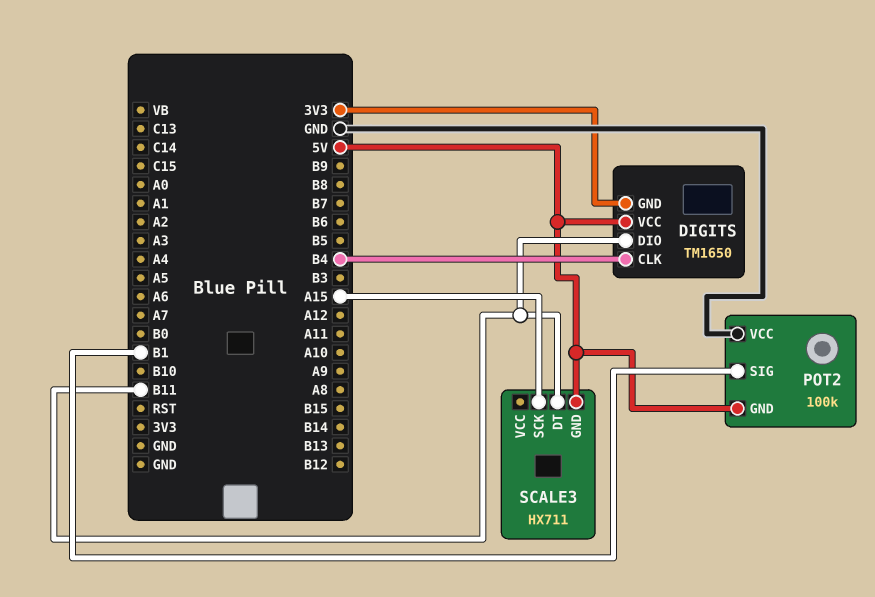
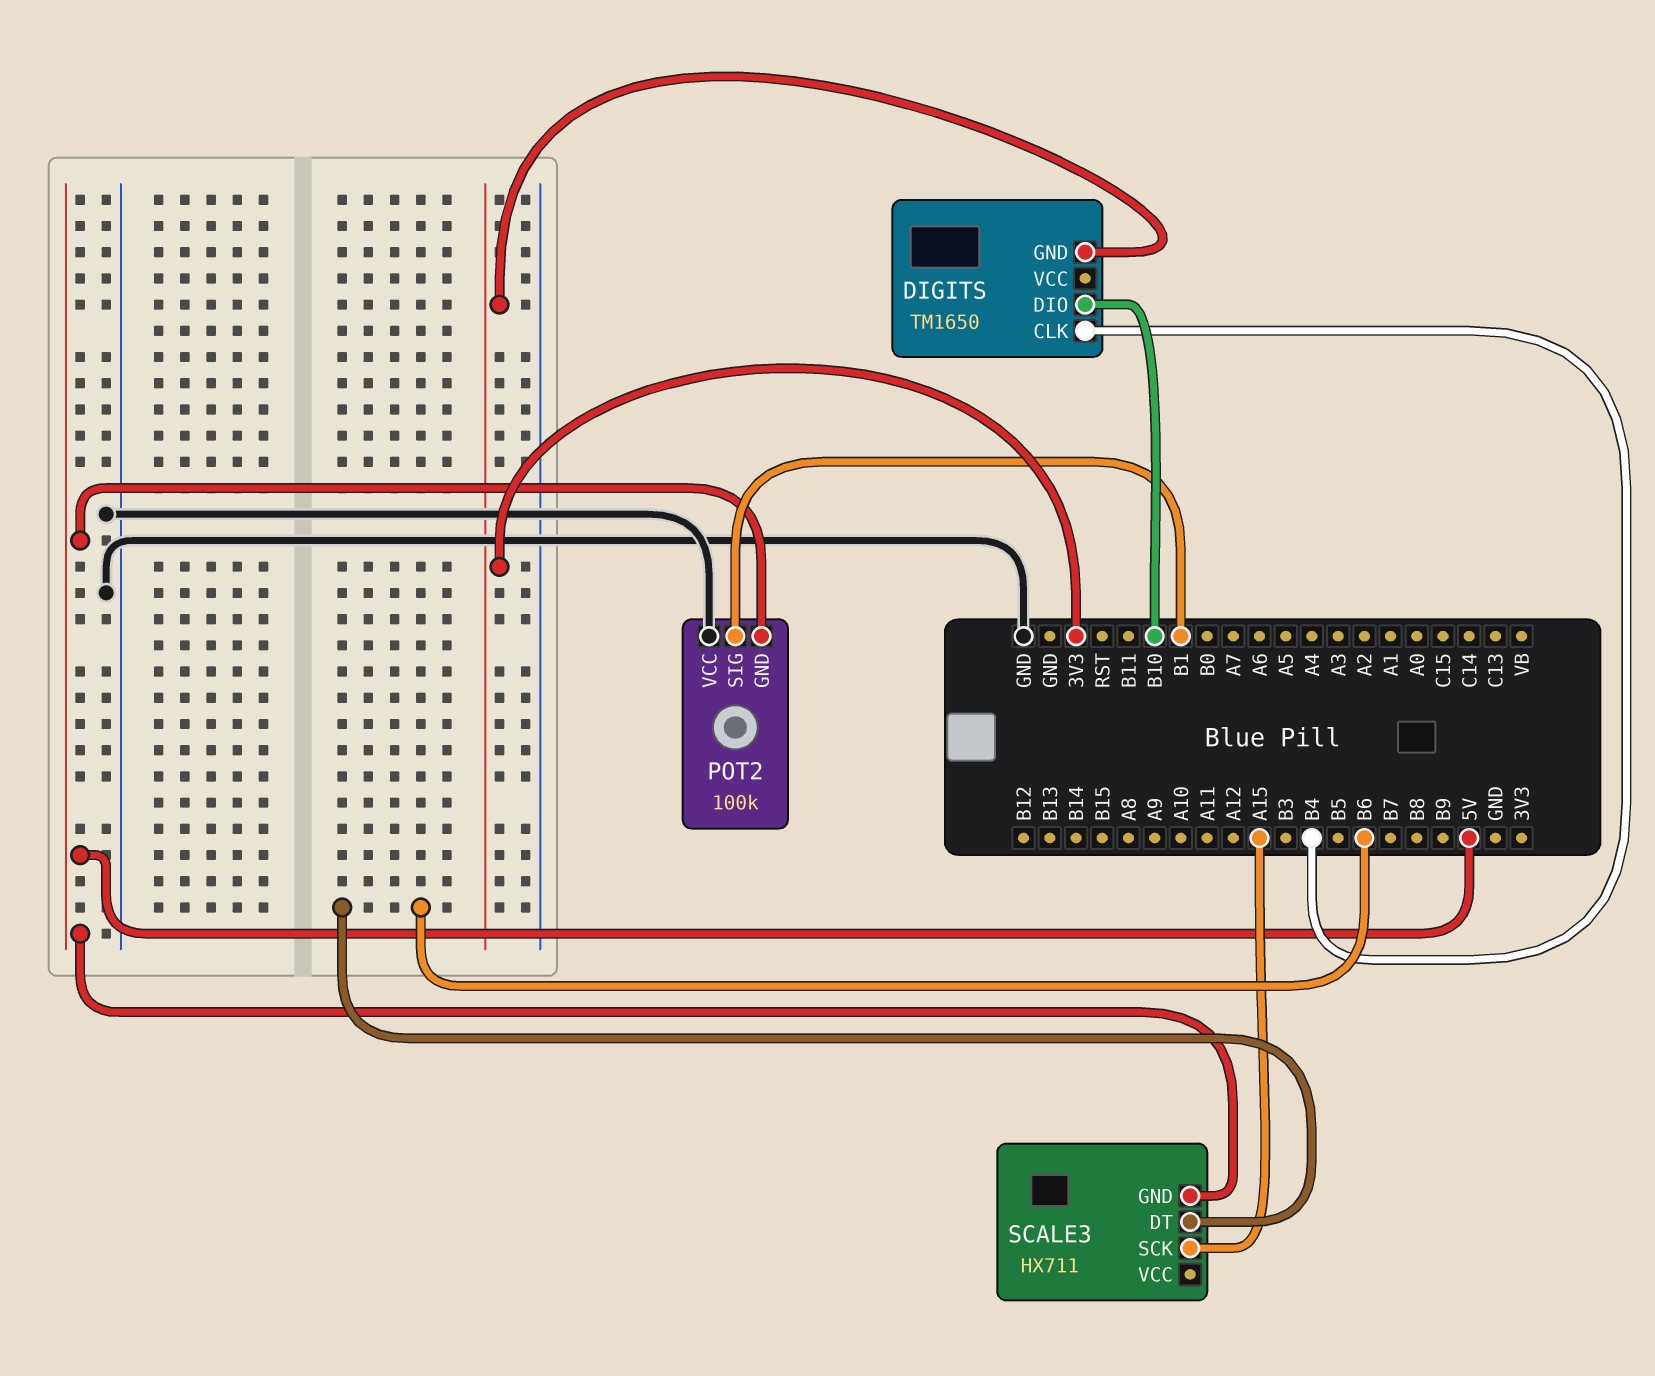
DIGITS pin DIO: B11 -> B10
DIGITS pin VCC: 5V -> none
SCALE3 pin DT: B11 -> B6

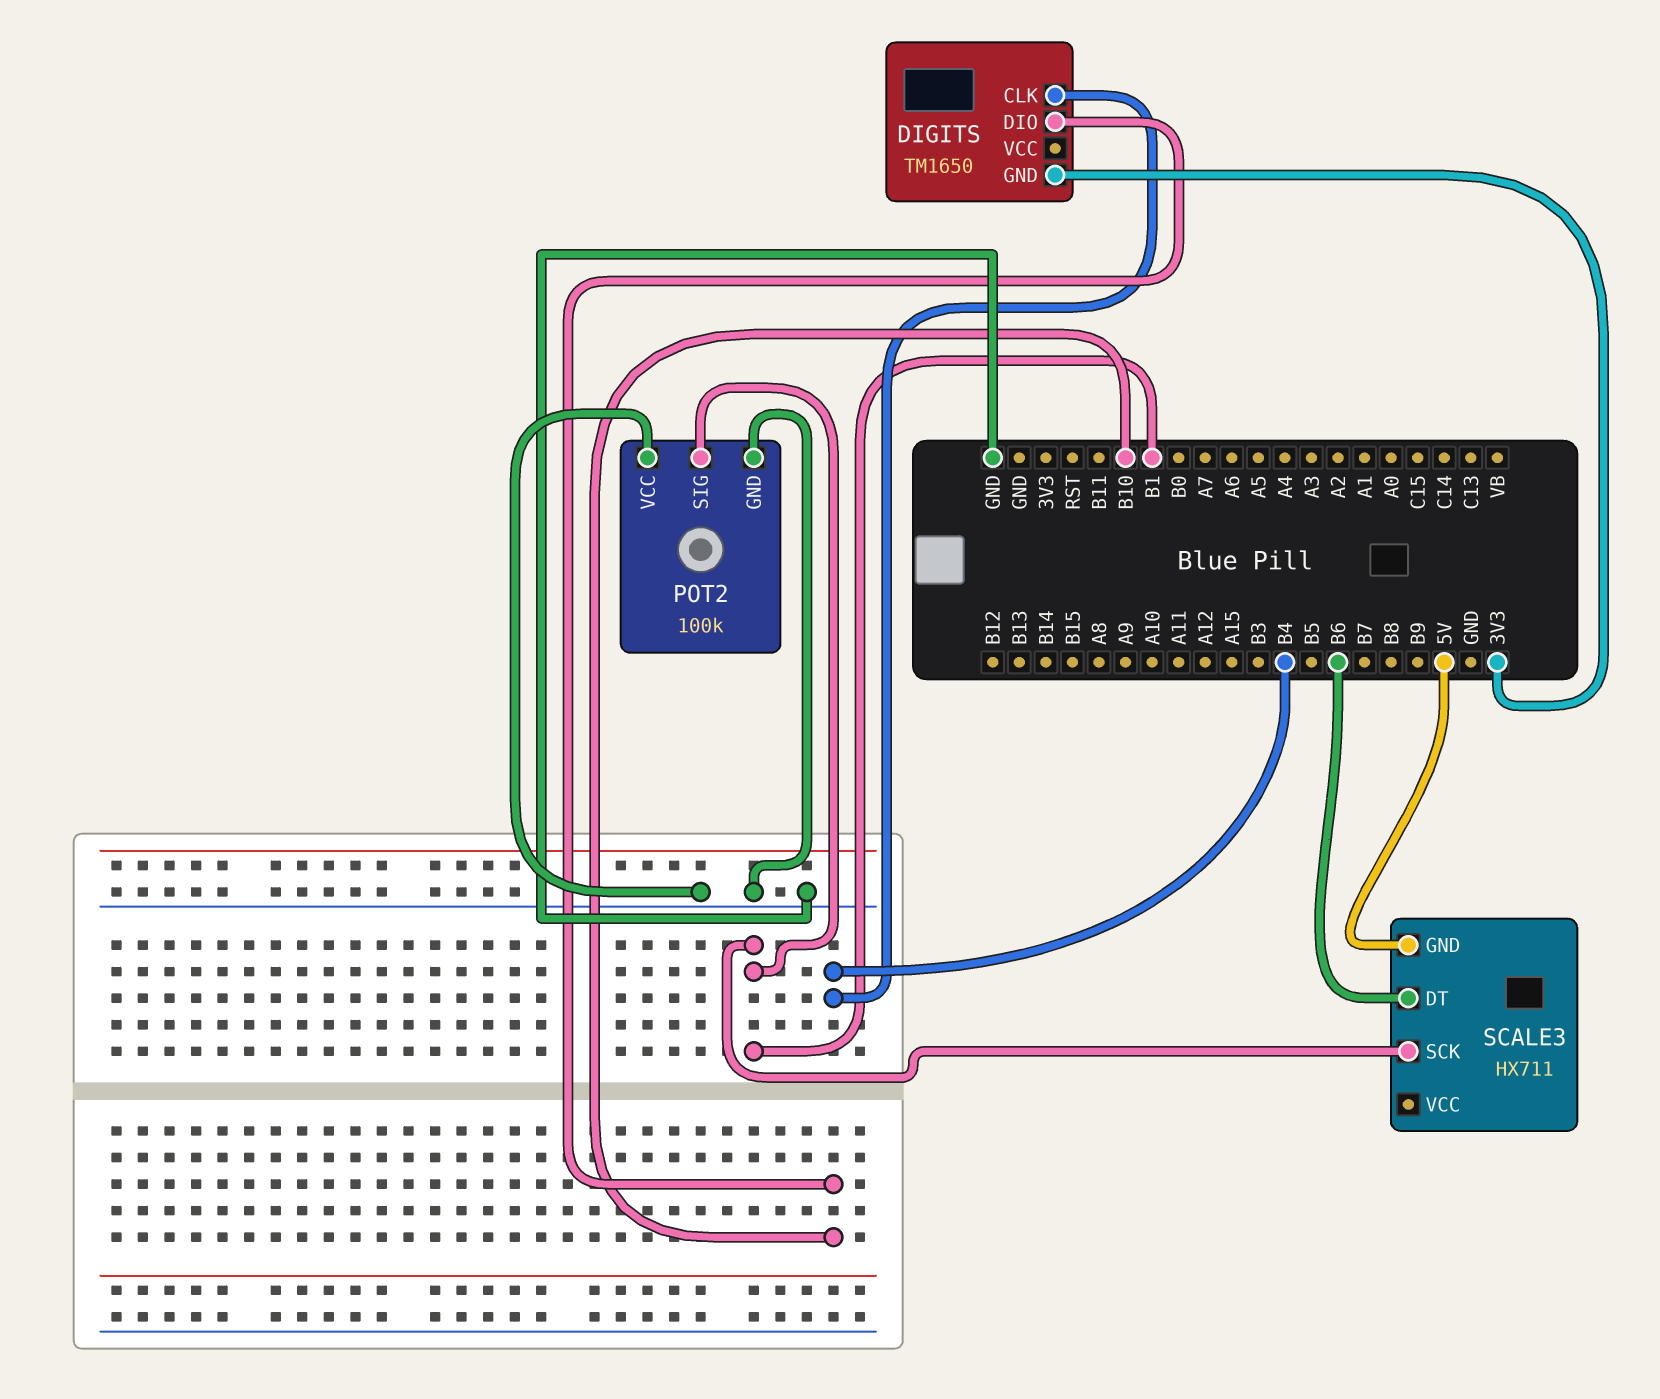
POT2 pin GND: 5V -> GND
SCALE3 pin SCK: A15 -> B1

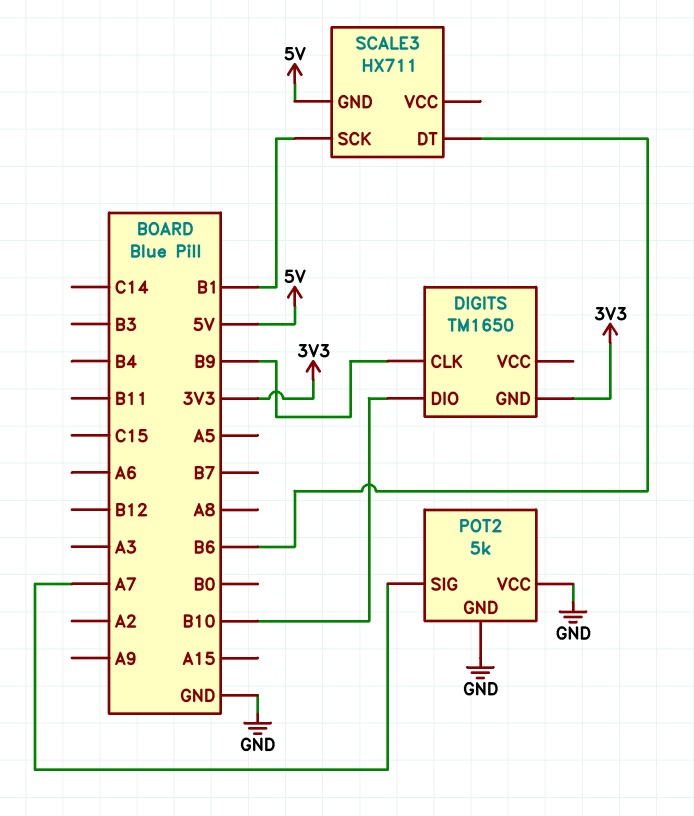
DIGITS pin CLK: B4 -> B9
POT2: 100k -> 5k
POT2 pin SIG: B1 -> A7

